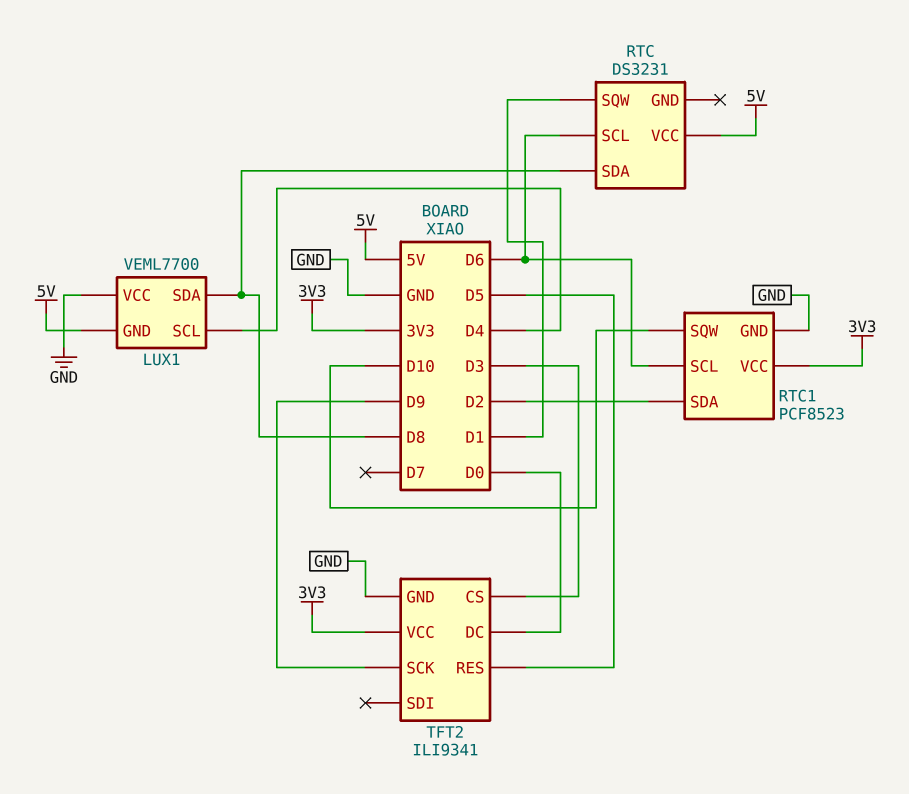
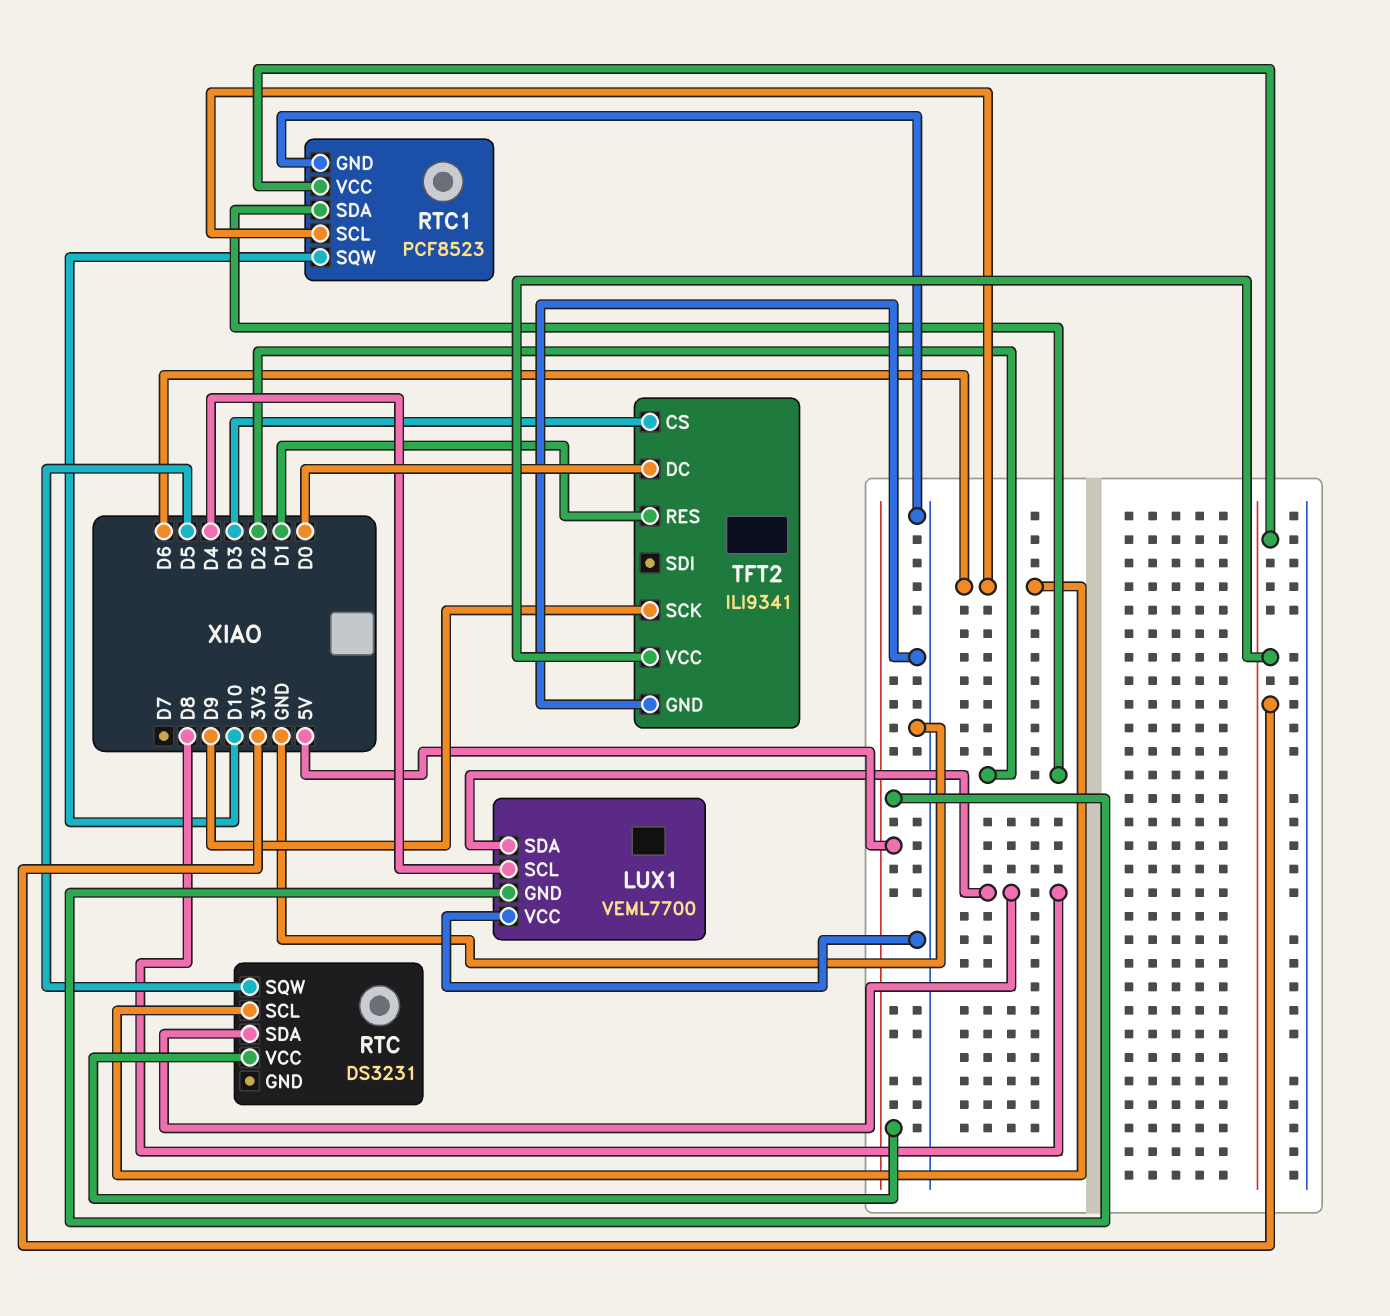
RTC pin SQW: D1 -> D5
TFT2 pin RES: D5 -> D1

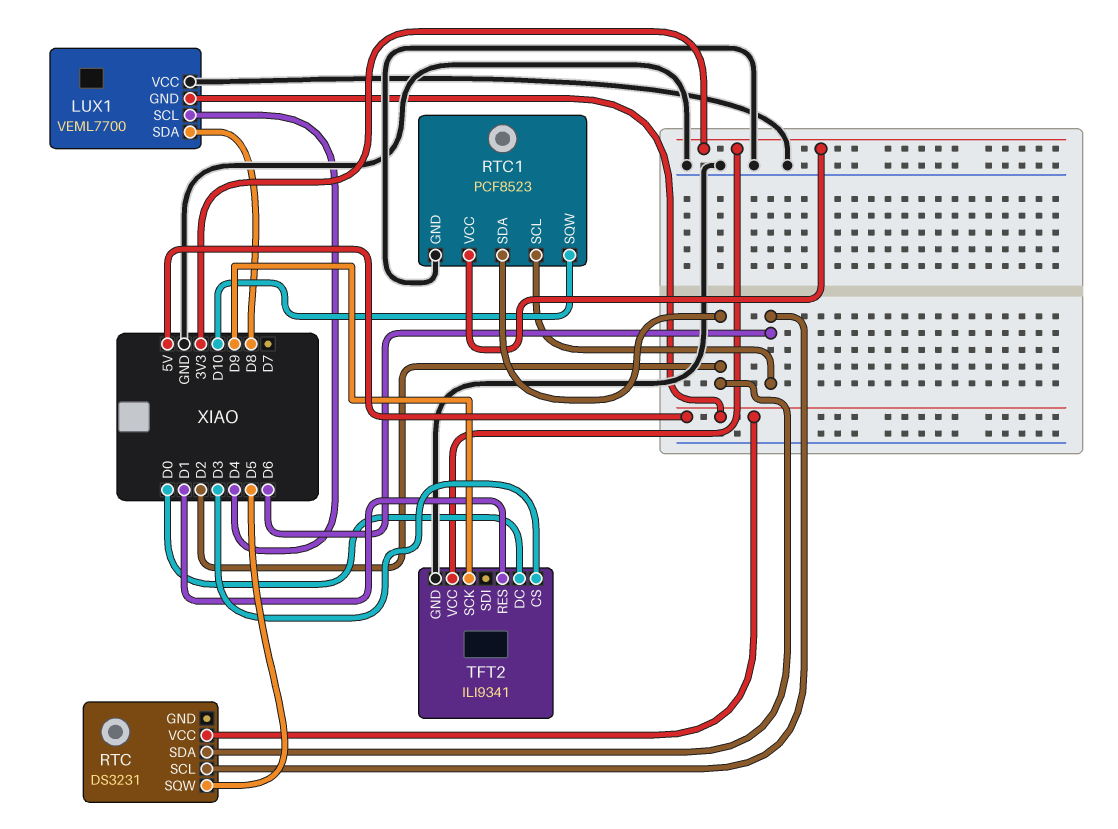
RTC pin SDA: D8 -> D2

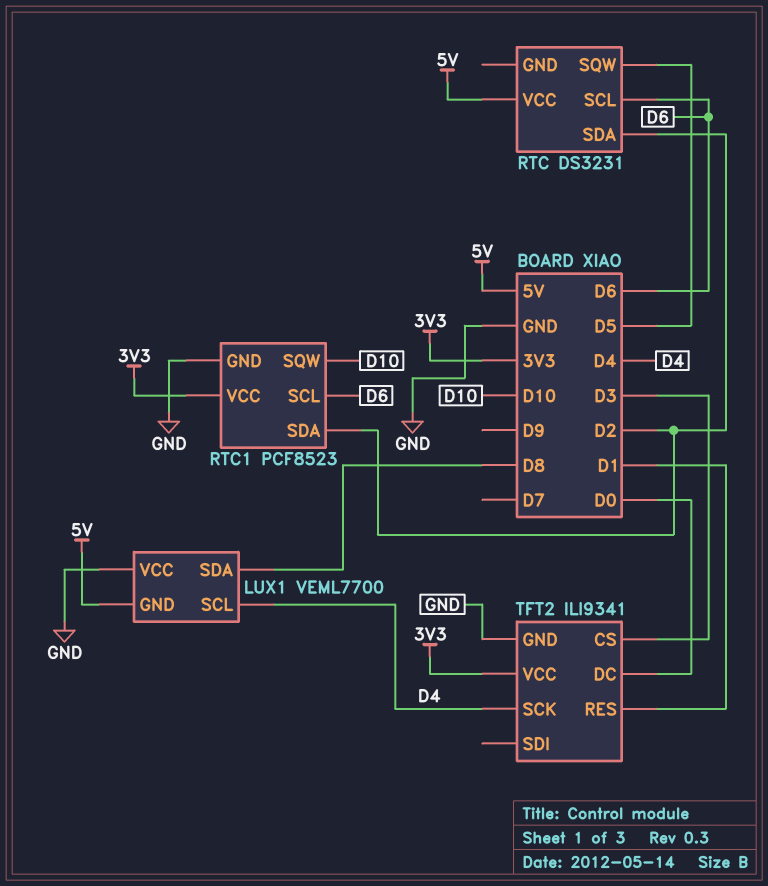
TFT2 pin SCK: D9 -> D4

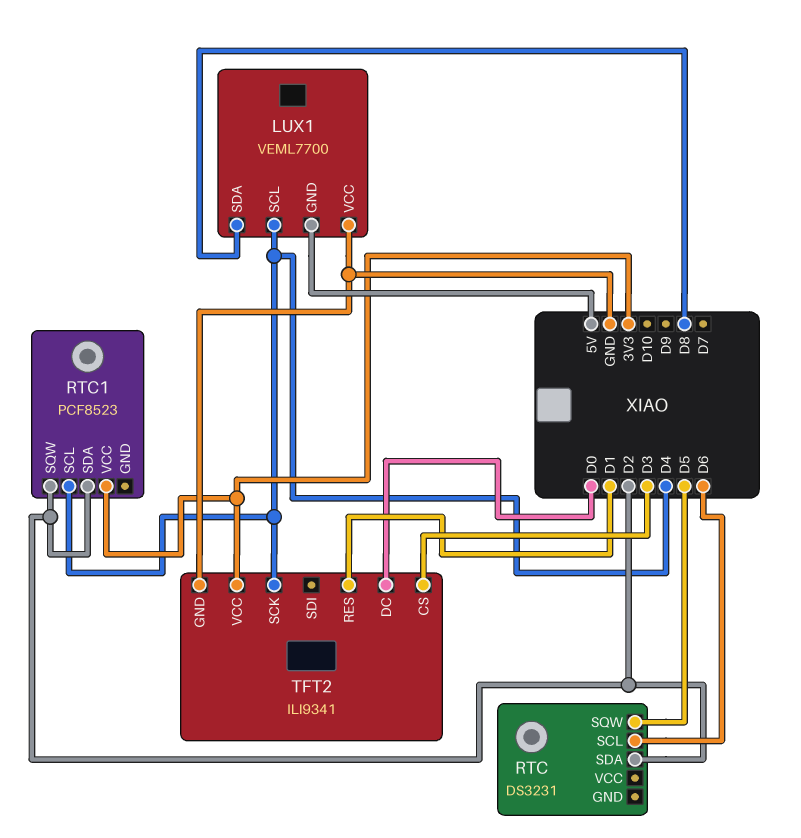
RTC pin VCC: 5V -> none
RTC1 pin GND: GND -> none
RTC1 pin SCL: D6 -> D4
RTC1 pin SQW: D10 -> D2

